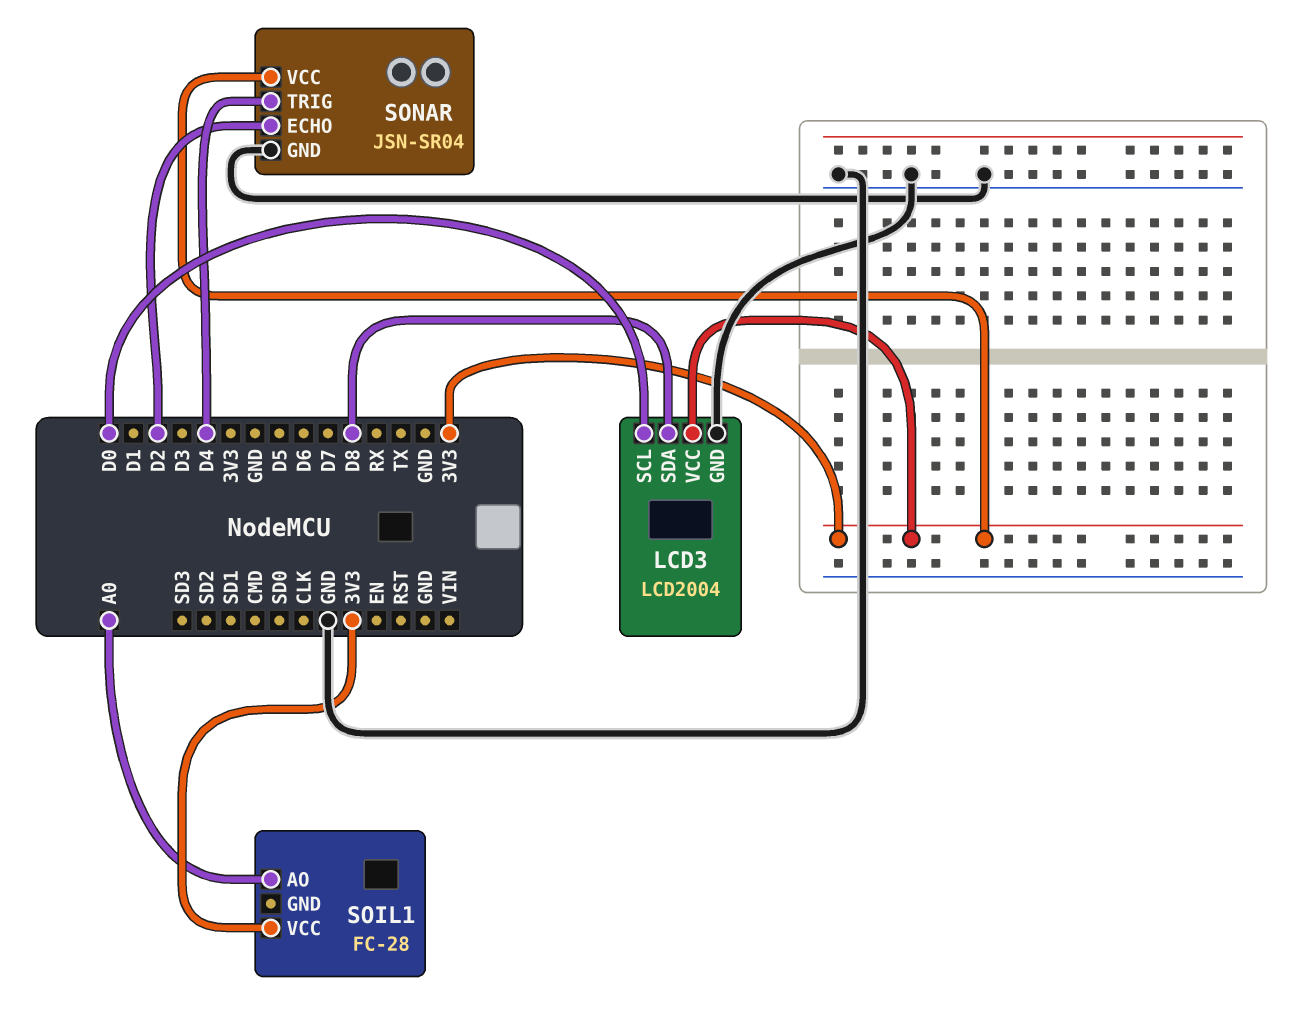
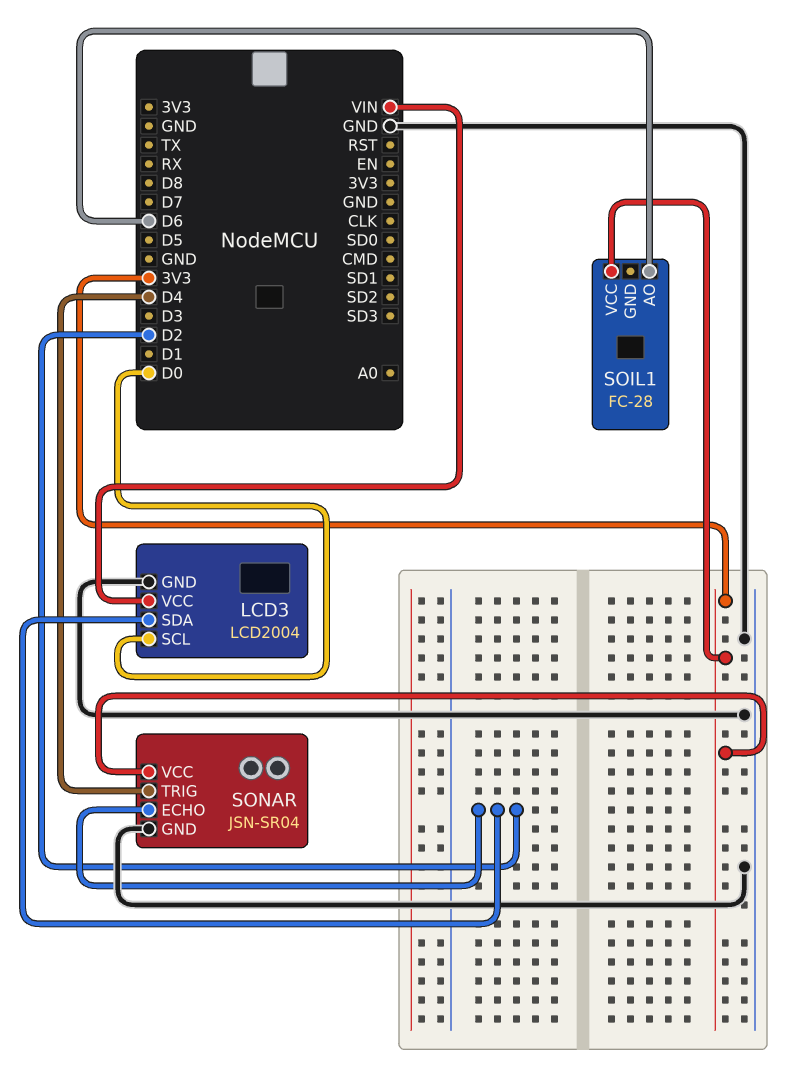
LCD3 pin SDA: D8 -> D2
LCD3 pin VCC: 3V3 -> VIN
SOIL1 pin AO: A0 -> D6

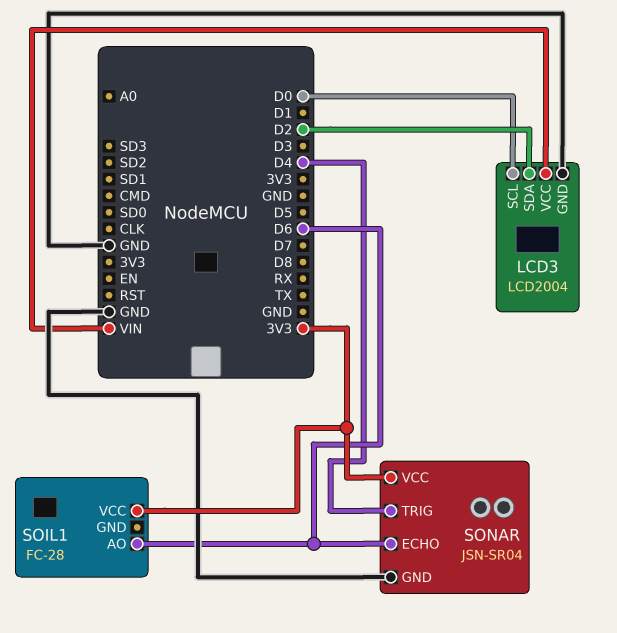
SONAR pin ECHO: D2 -> D6

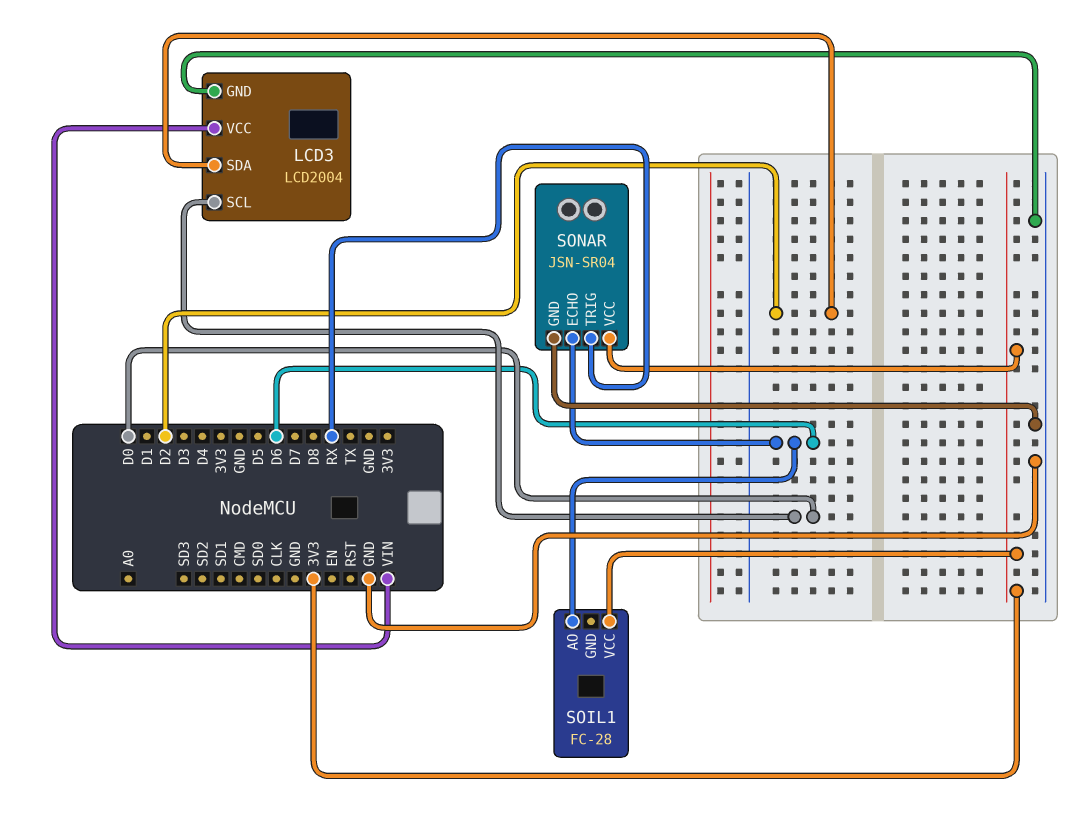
SONAR pin TRIG: D4 -> RX

